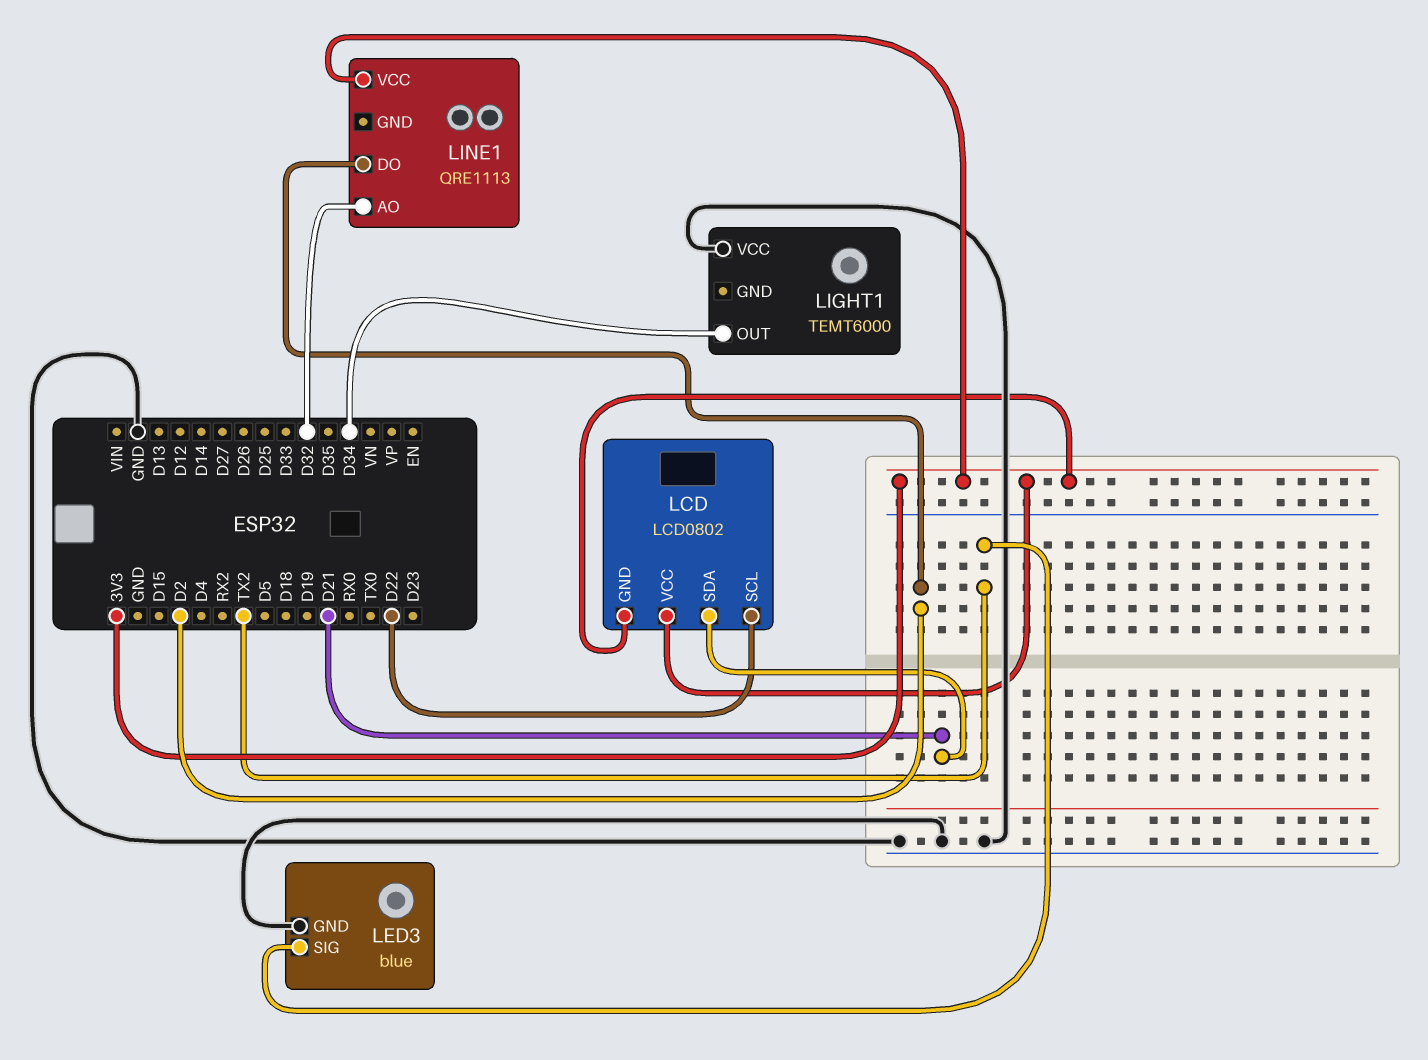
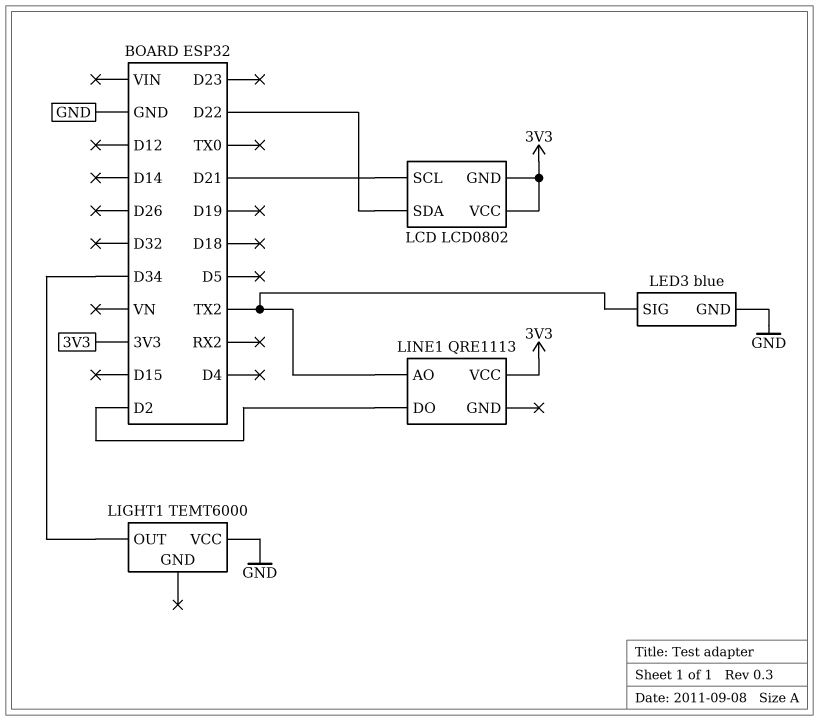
LCD pin SCL: D22 -> D21
LCD pin SDA: D21 -> D22
LINE1 pin AO: D32 -> TX2

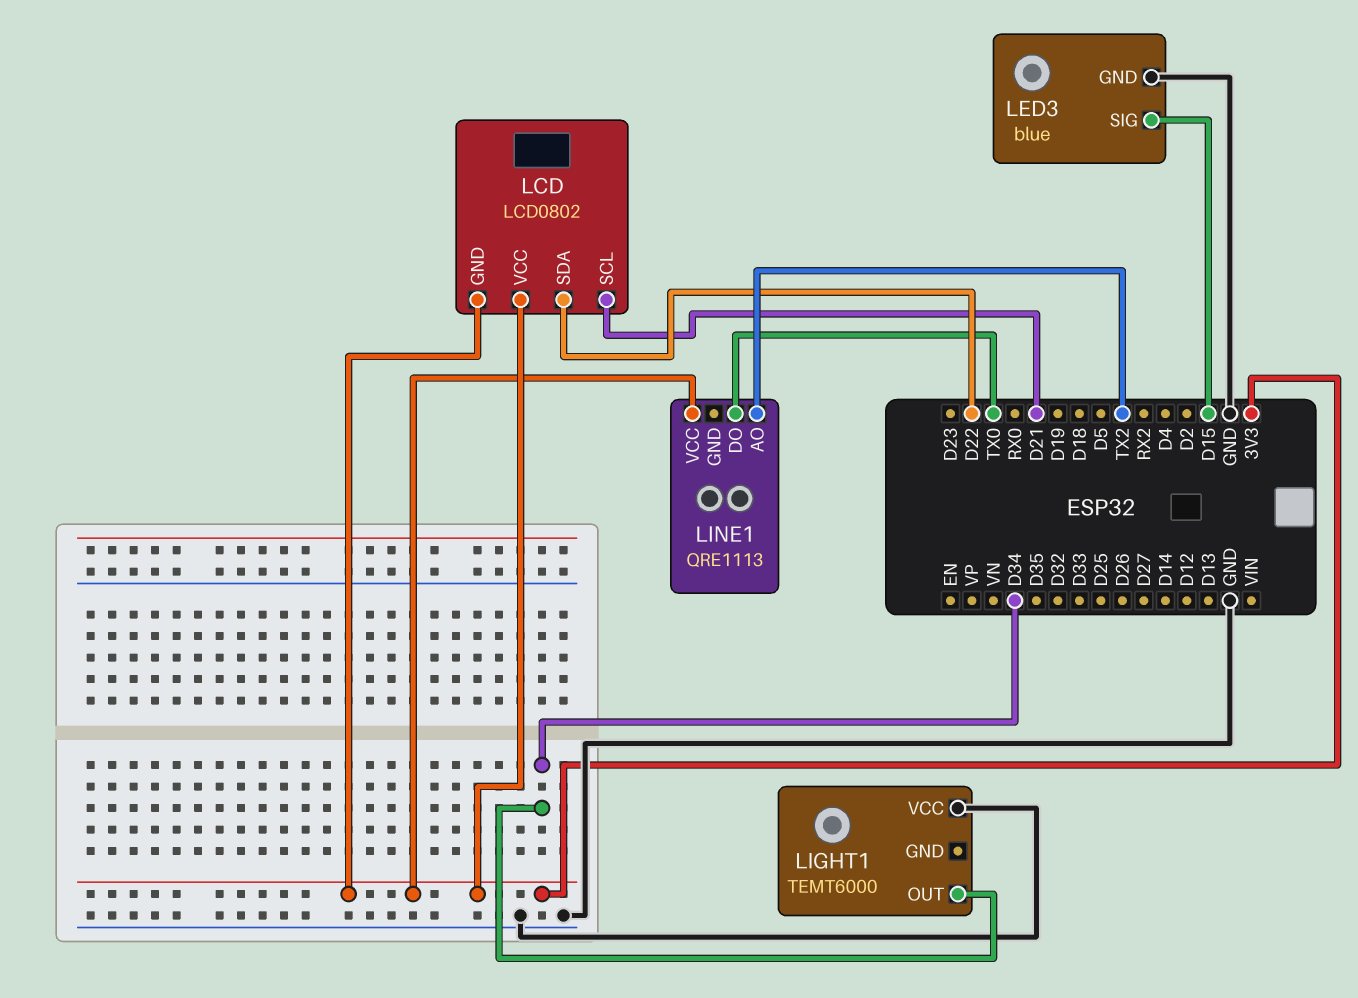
LED3 pin SIG: TX2 -> D15
LINE1 pin DO: D2 -> TX0

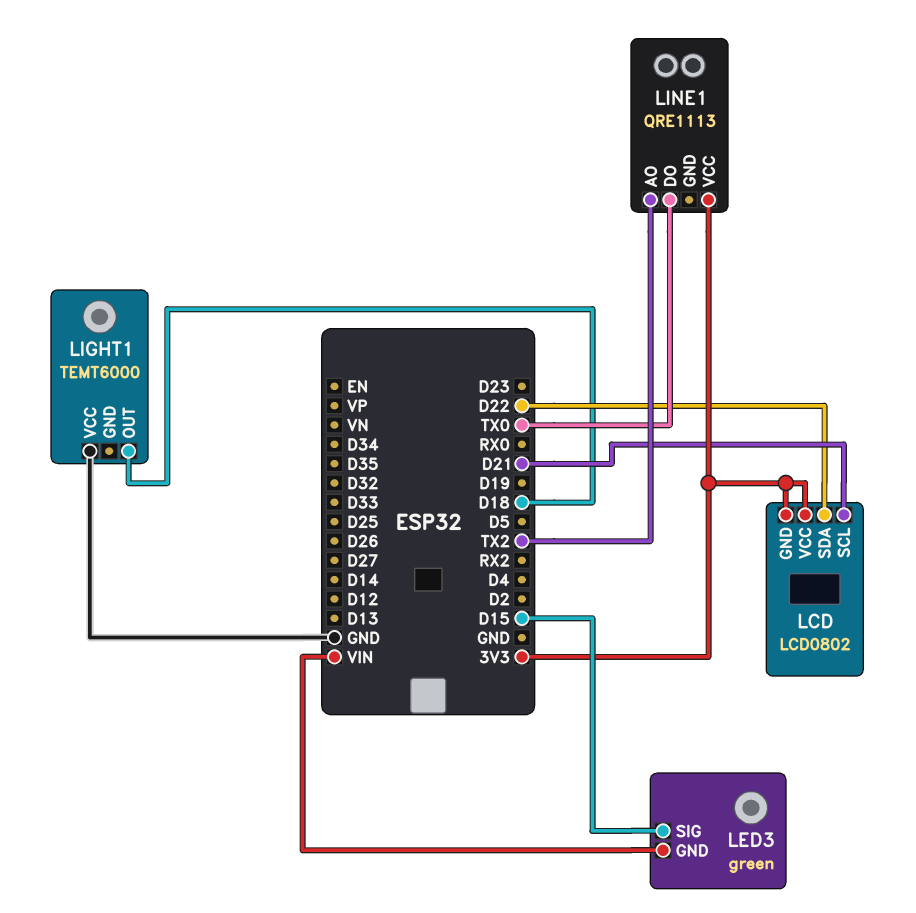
LED3: blue -> green
LED3 pin GND: GND -> VIN
LIGHT1 pin OUT: D34 -> D18

